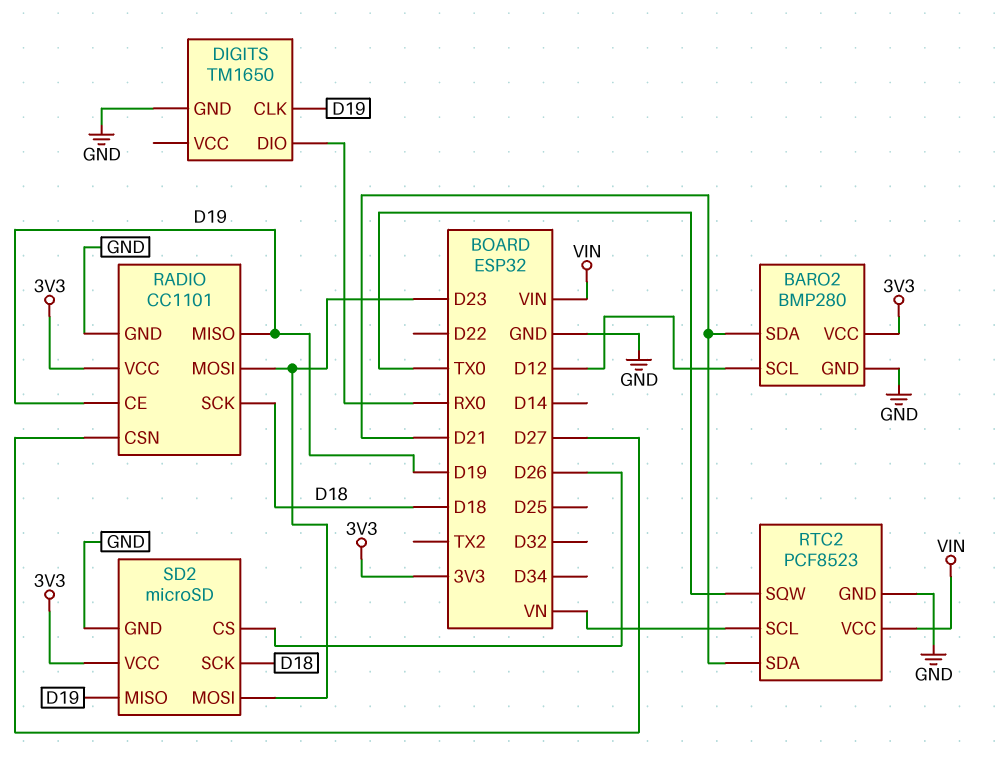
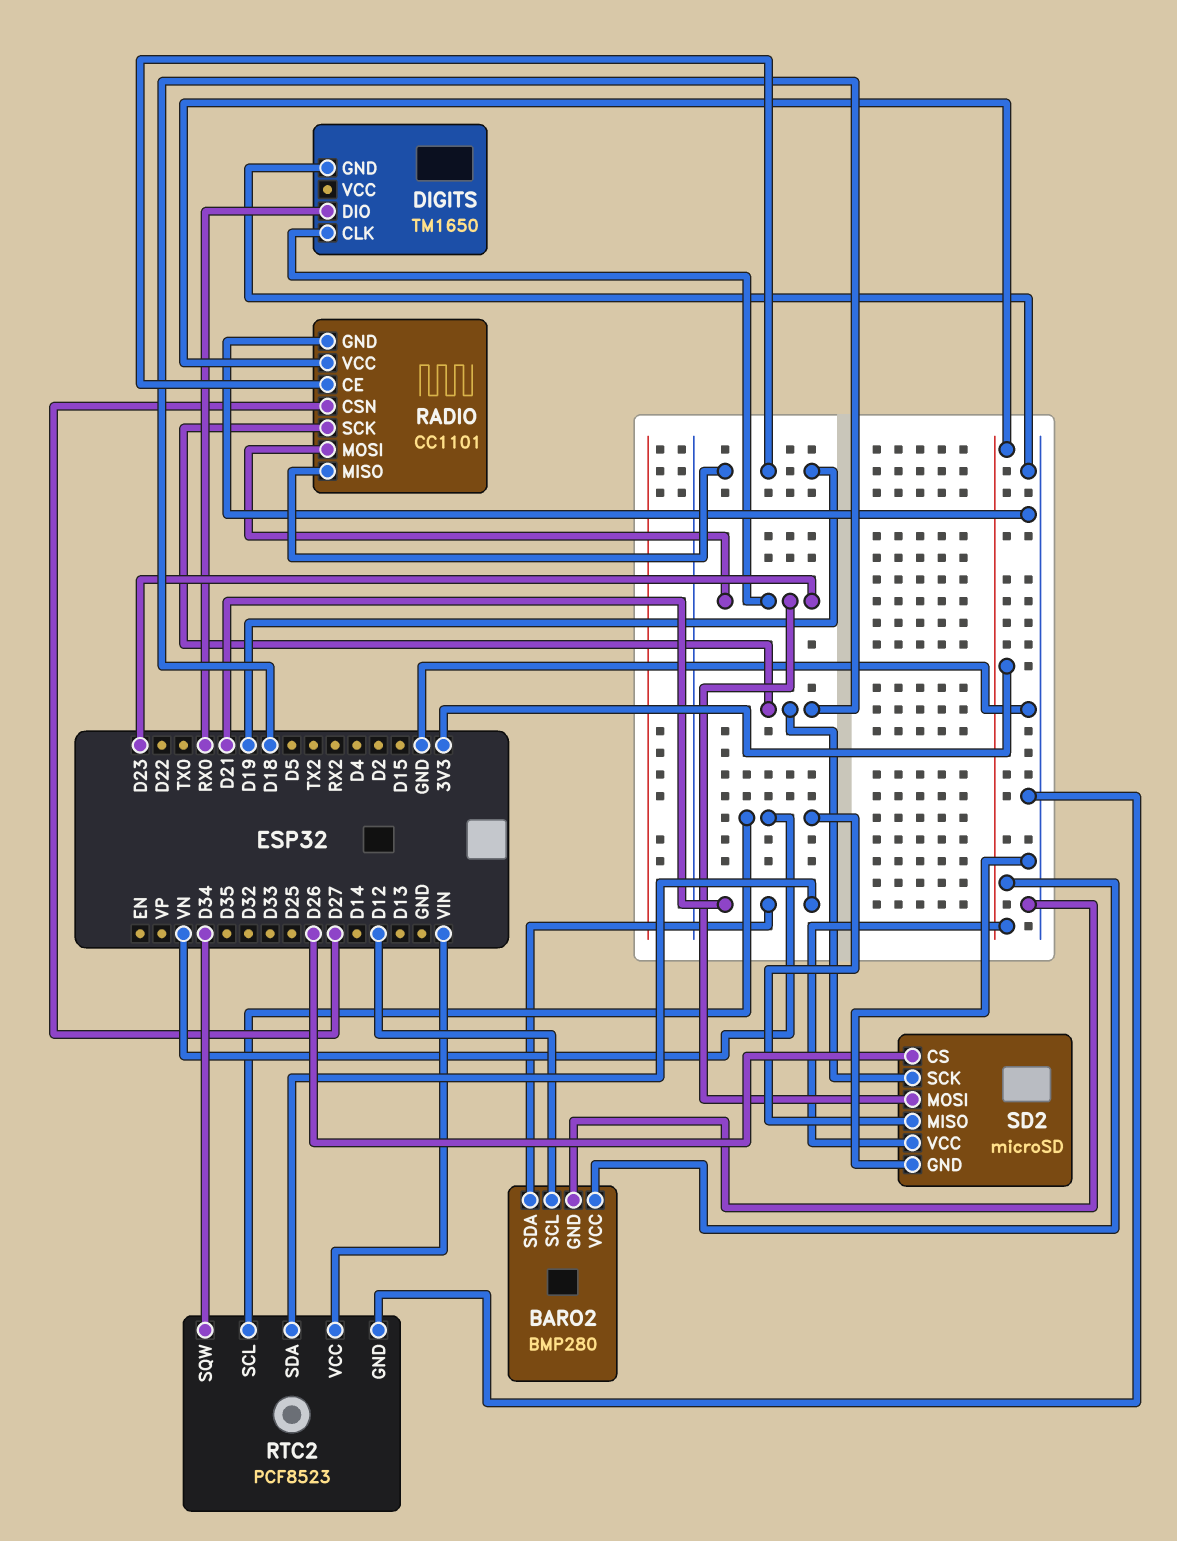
DIGITS pin CLK: D19 -> D23
RTC2 pin SQW: TX0 -> D34
SD2 pin MISO: D19 -> VN

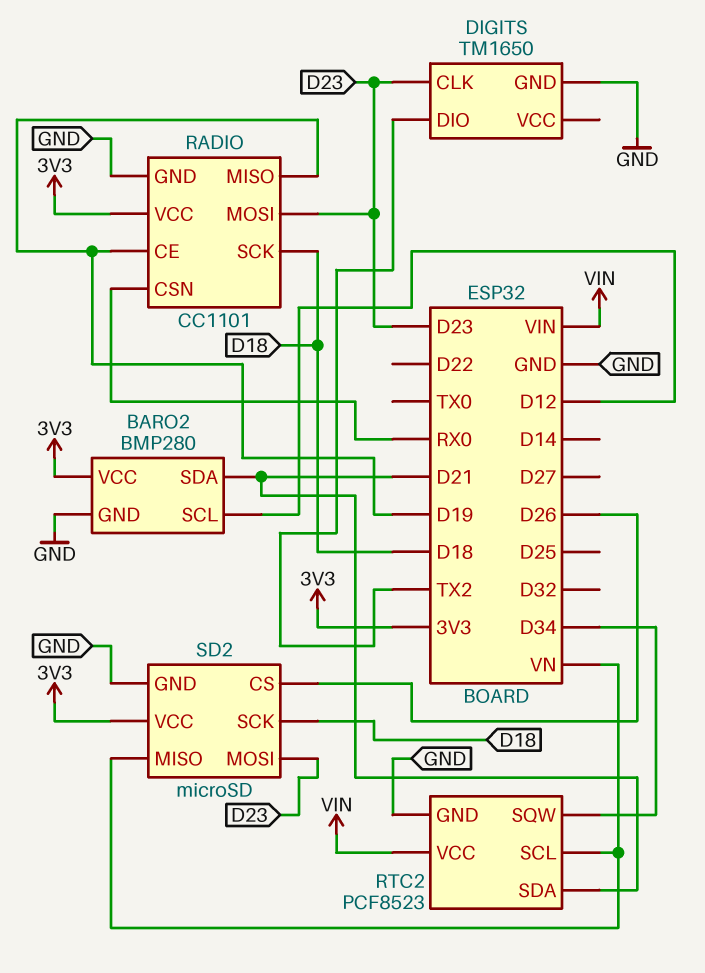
DIGITS pin DIO: RX0 -> TX2
RADIO pin CSN: D27 -> RX0

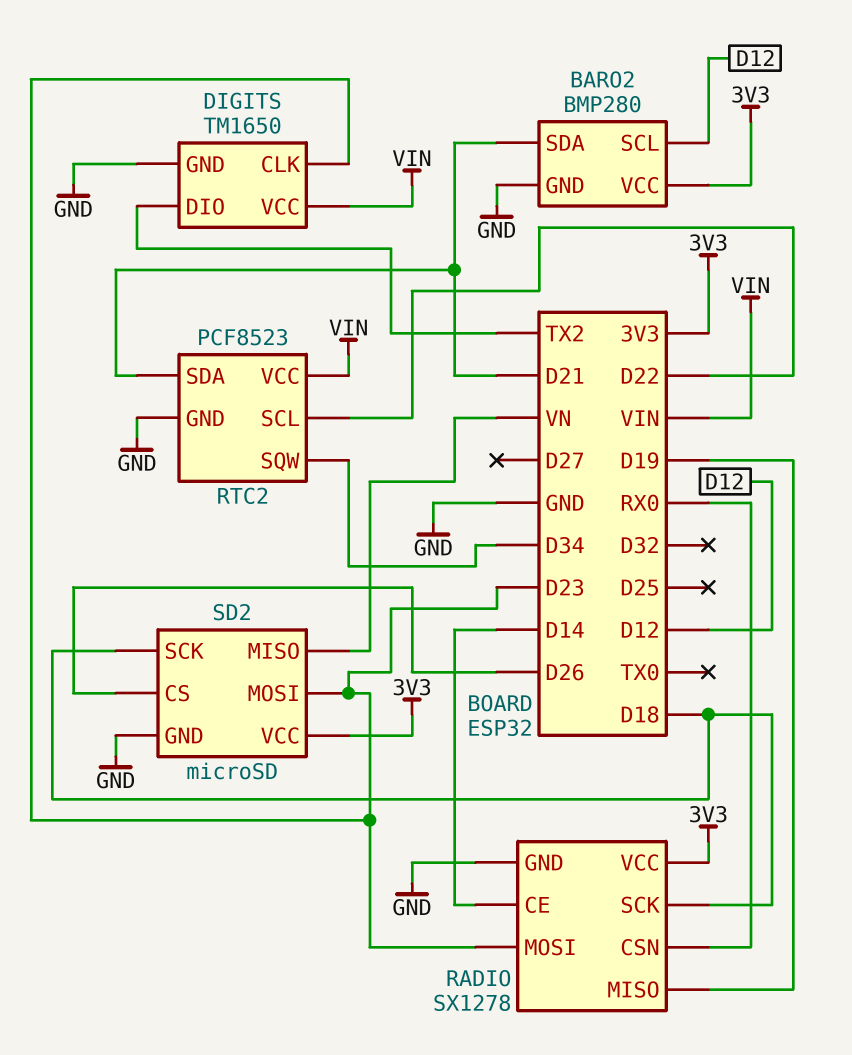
DIGITS pin VCC: none -> VIN
RADIO: CC1101 -> SX1278
RADIO pin CE: D19 -> D14
RTC2 pin SCL: VN -> D22

